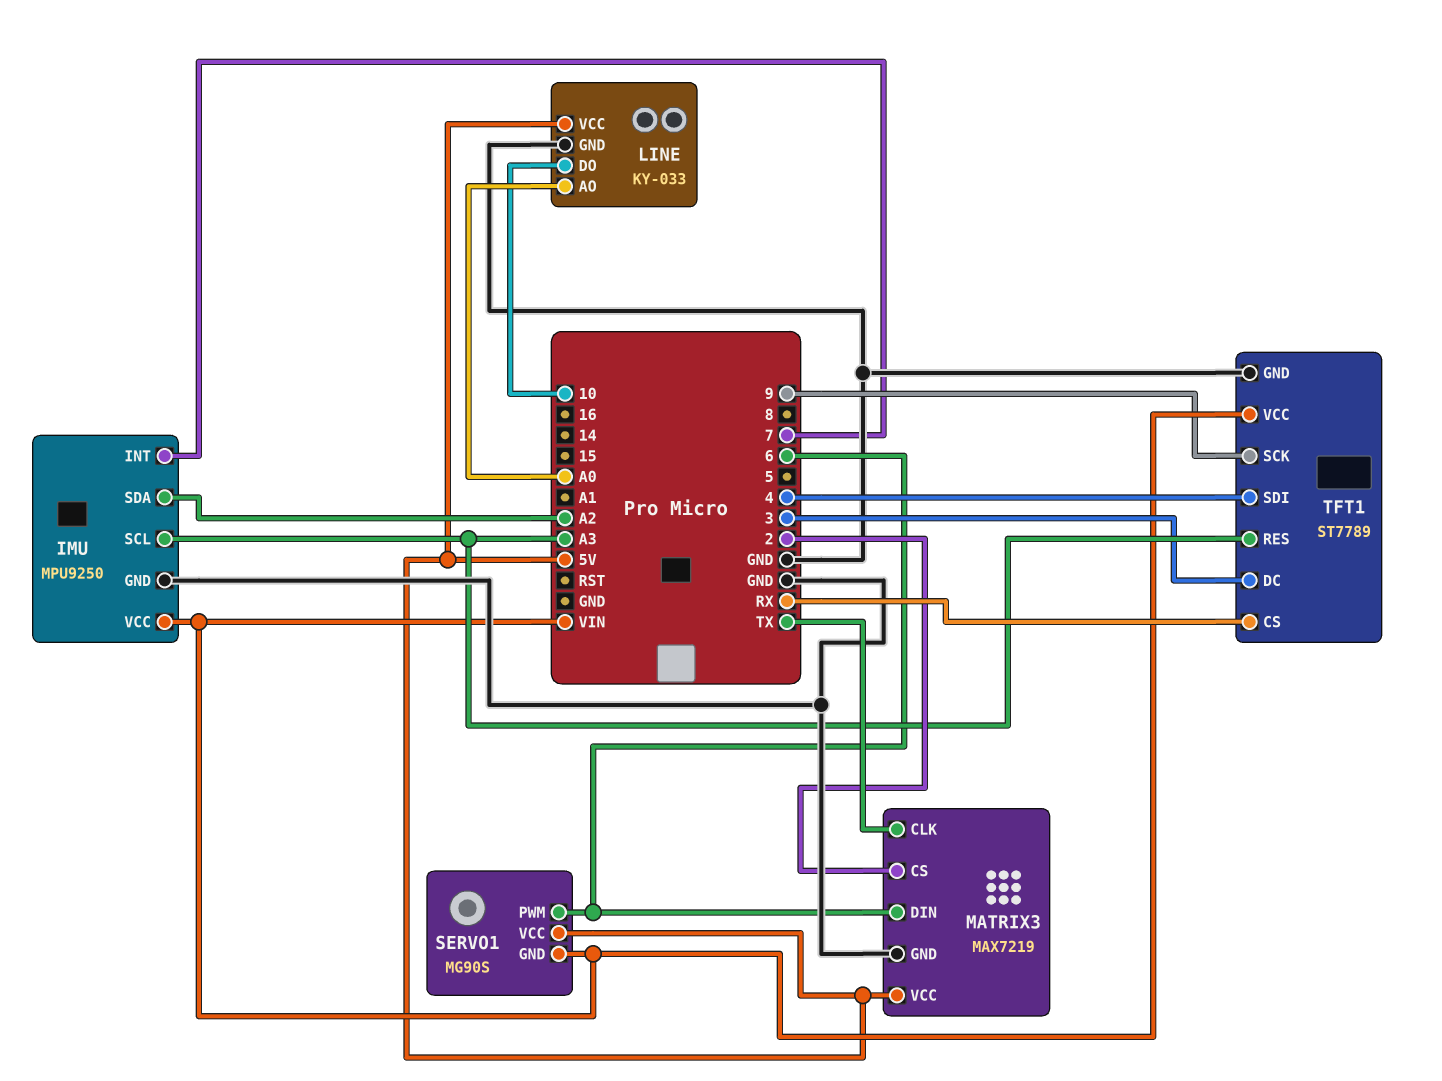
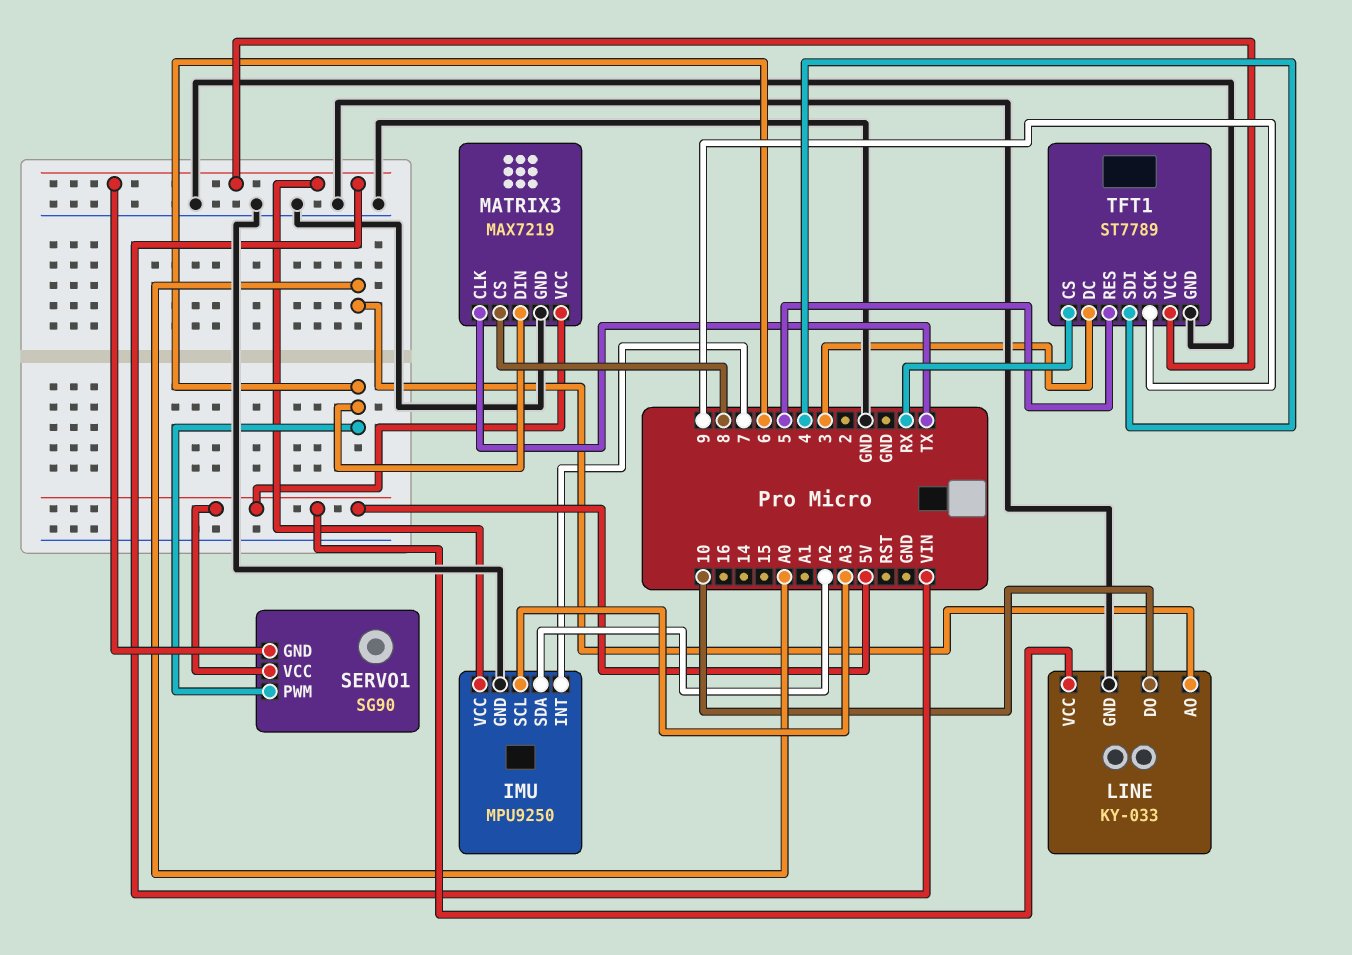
MATRIX3 pin CS: 2 -> 8
SERVO1: MG90S -> SG90
TFT1 pin RES: A3 -> 5

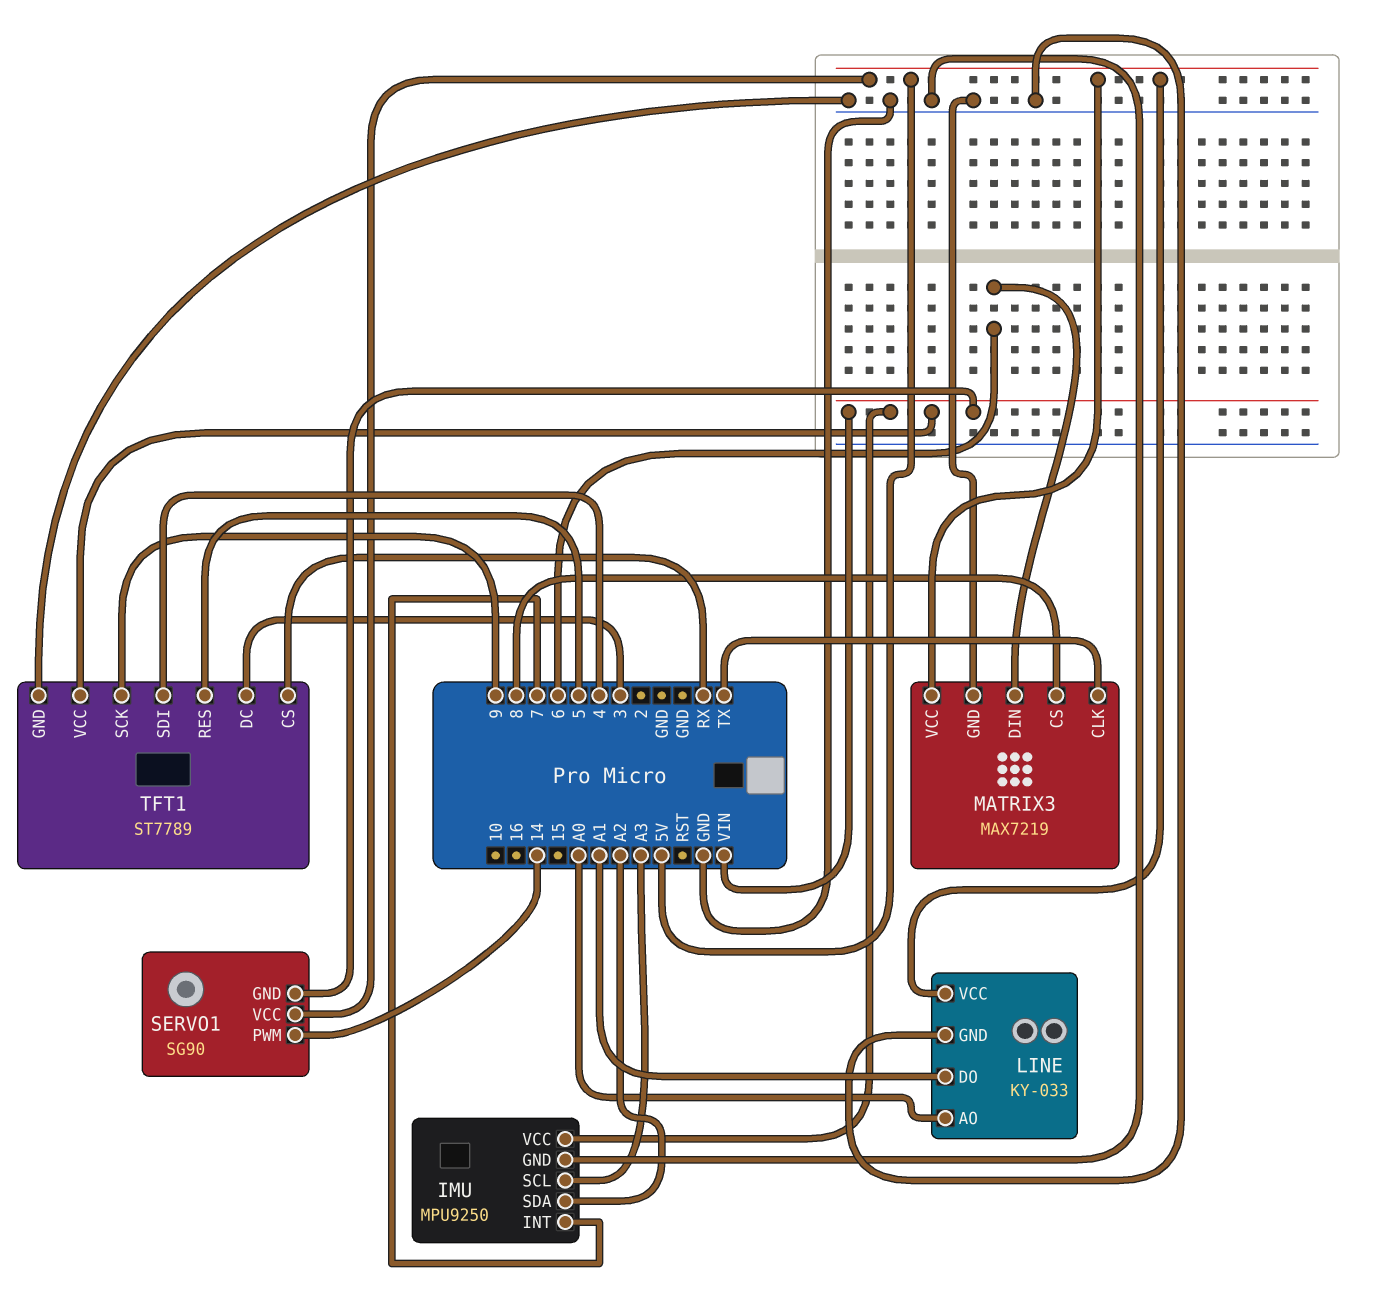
LINE pin DO: 10 -> A1
SERVO1 pin PWM: 6 -> 14

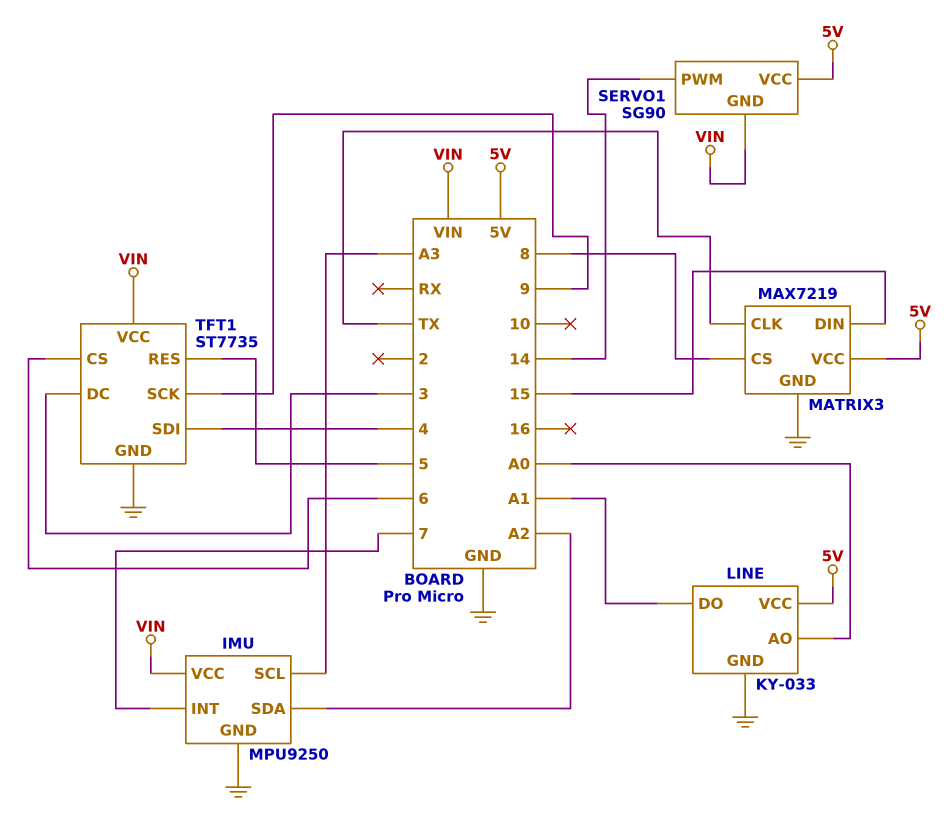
MATRIX3 pin DIN: 6 -> 15
TFT1: ST7789 -> ST7735
TFT1 pin CS: RX -> 6

